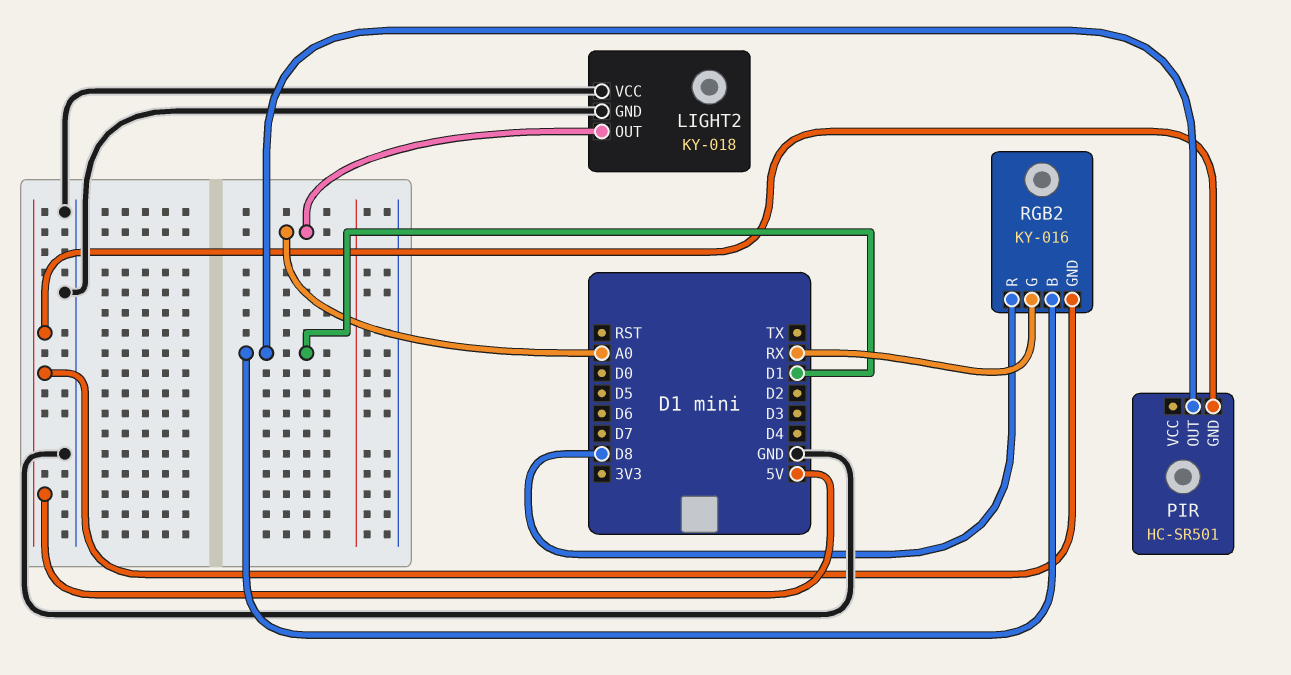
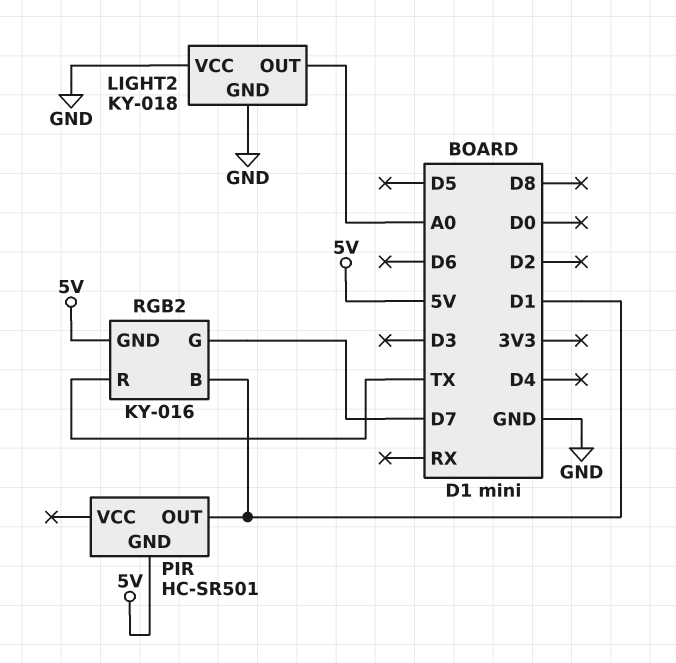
RGB2 pin G: RX -> D7
RGB2 pin R: D8 -> TX

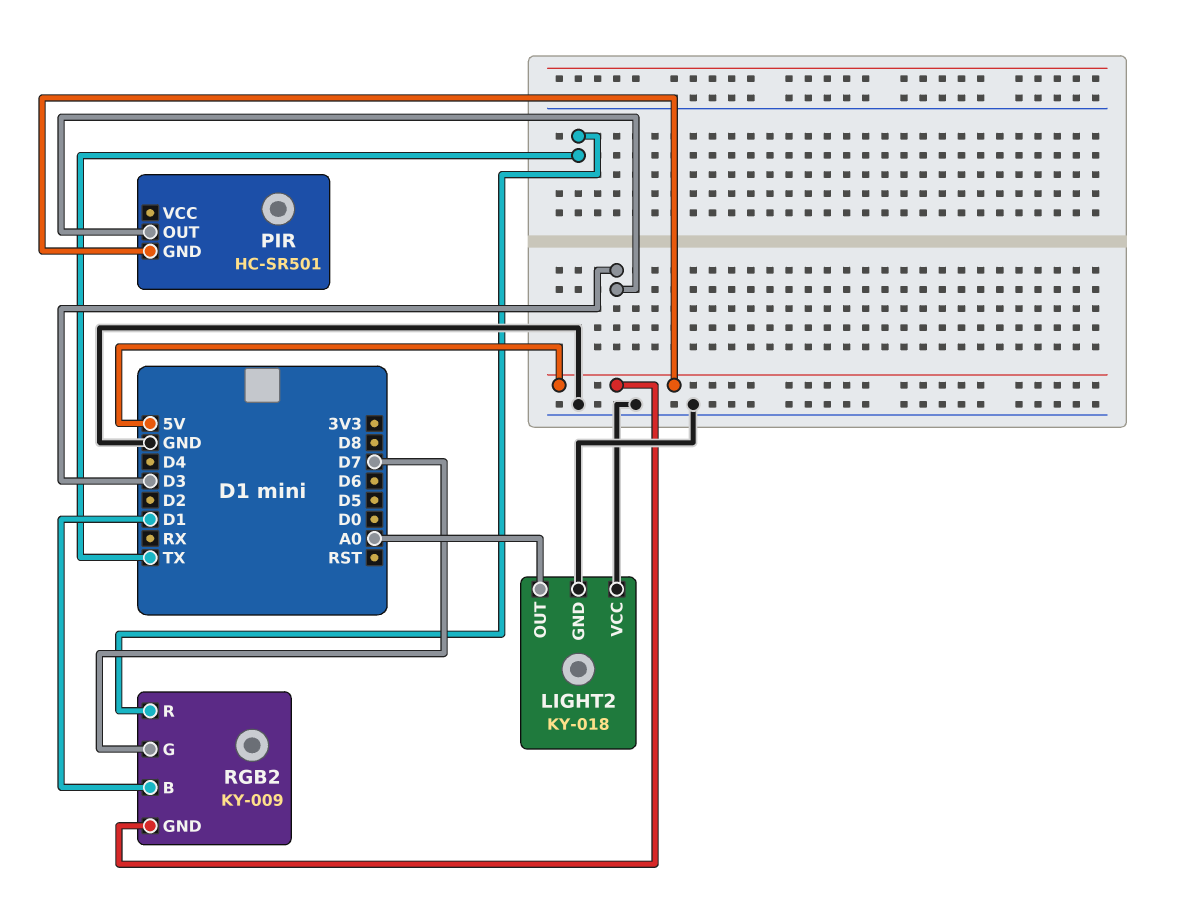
PIR pin OUT: D1 -> D3
RGB2: KY-016 -> KY-009

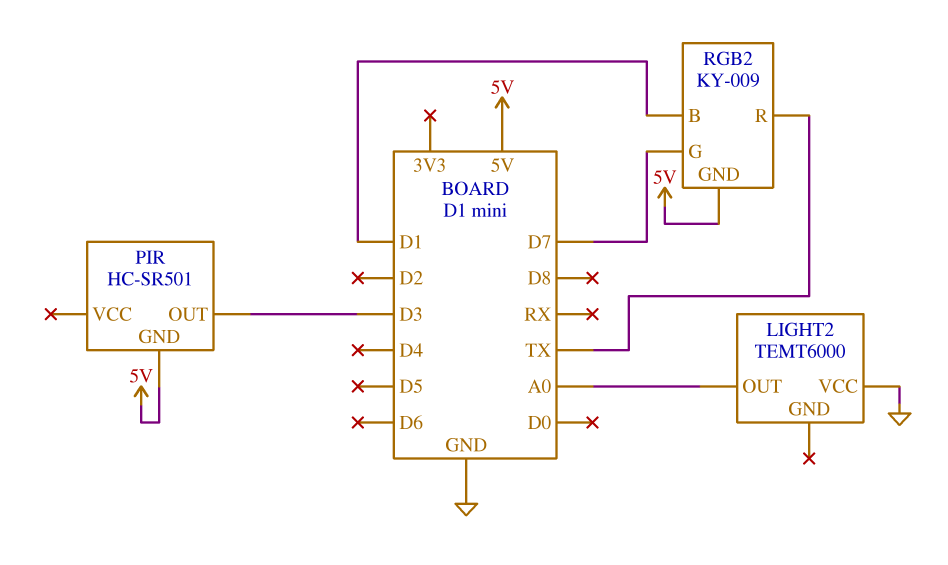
LIGHT2: KY-018 -> TEMT6000
LIGHT2 pin GND: GND -> none

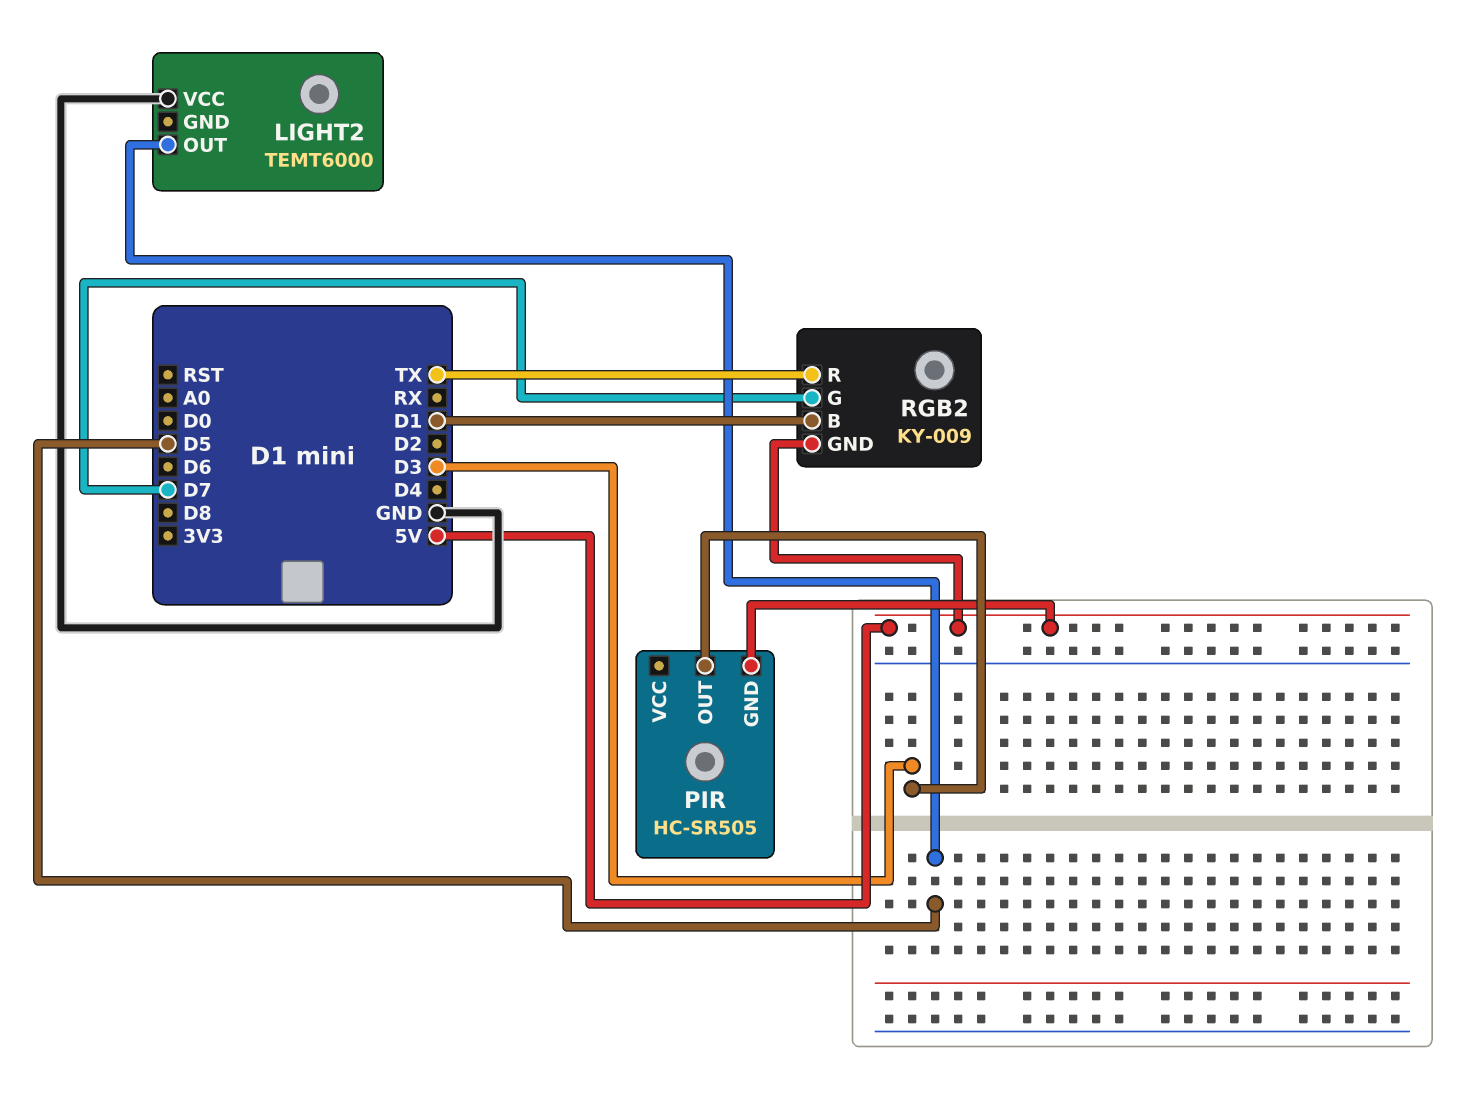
LIGHT2 pin OUT: A0 -> D5
PIR: HC-SR501 -> HC-SR505

